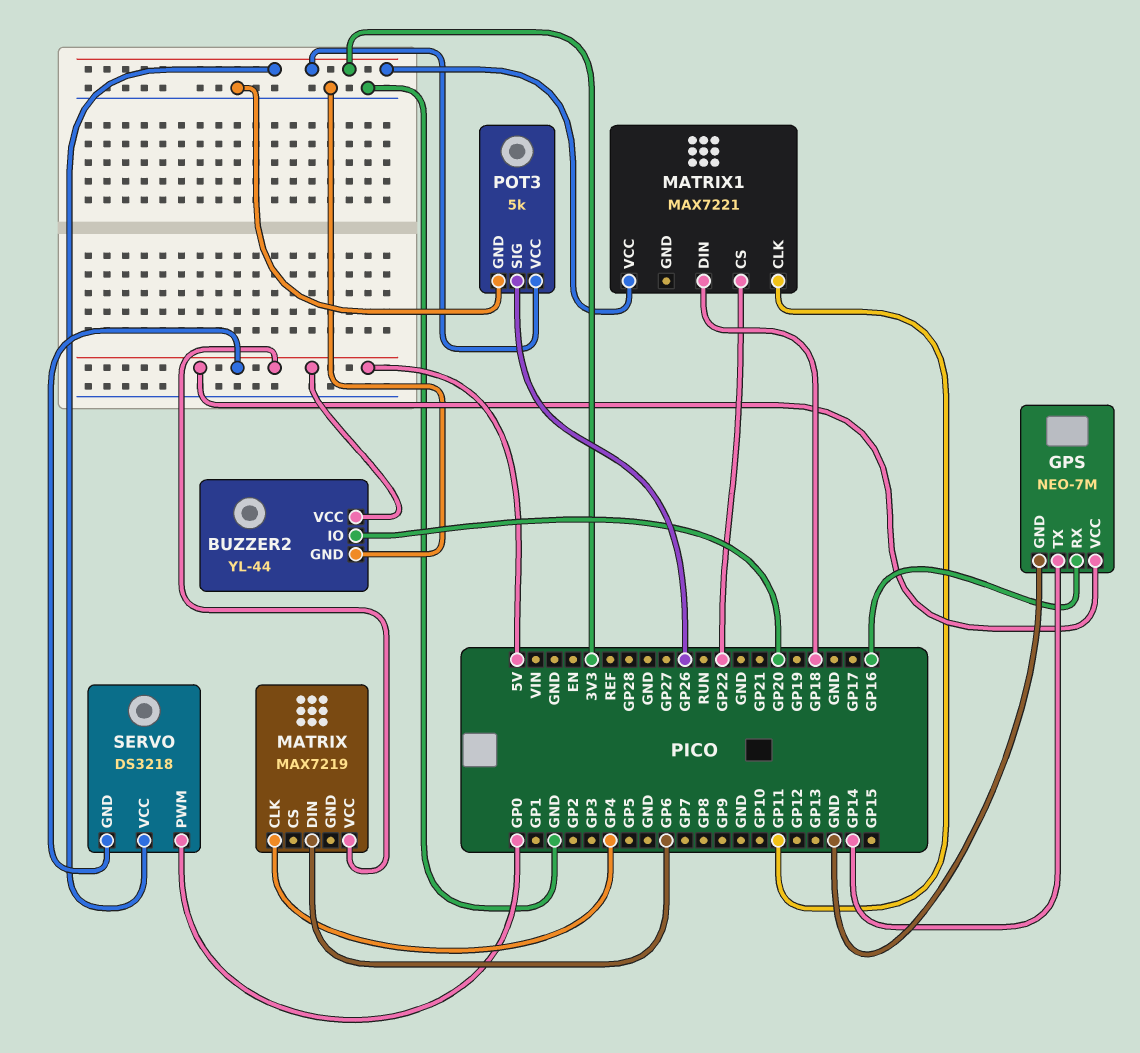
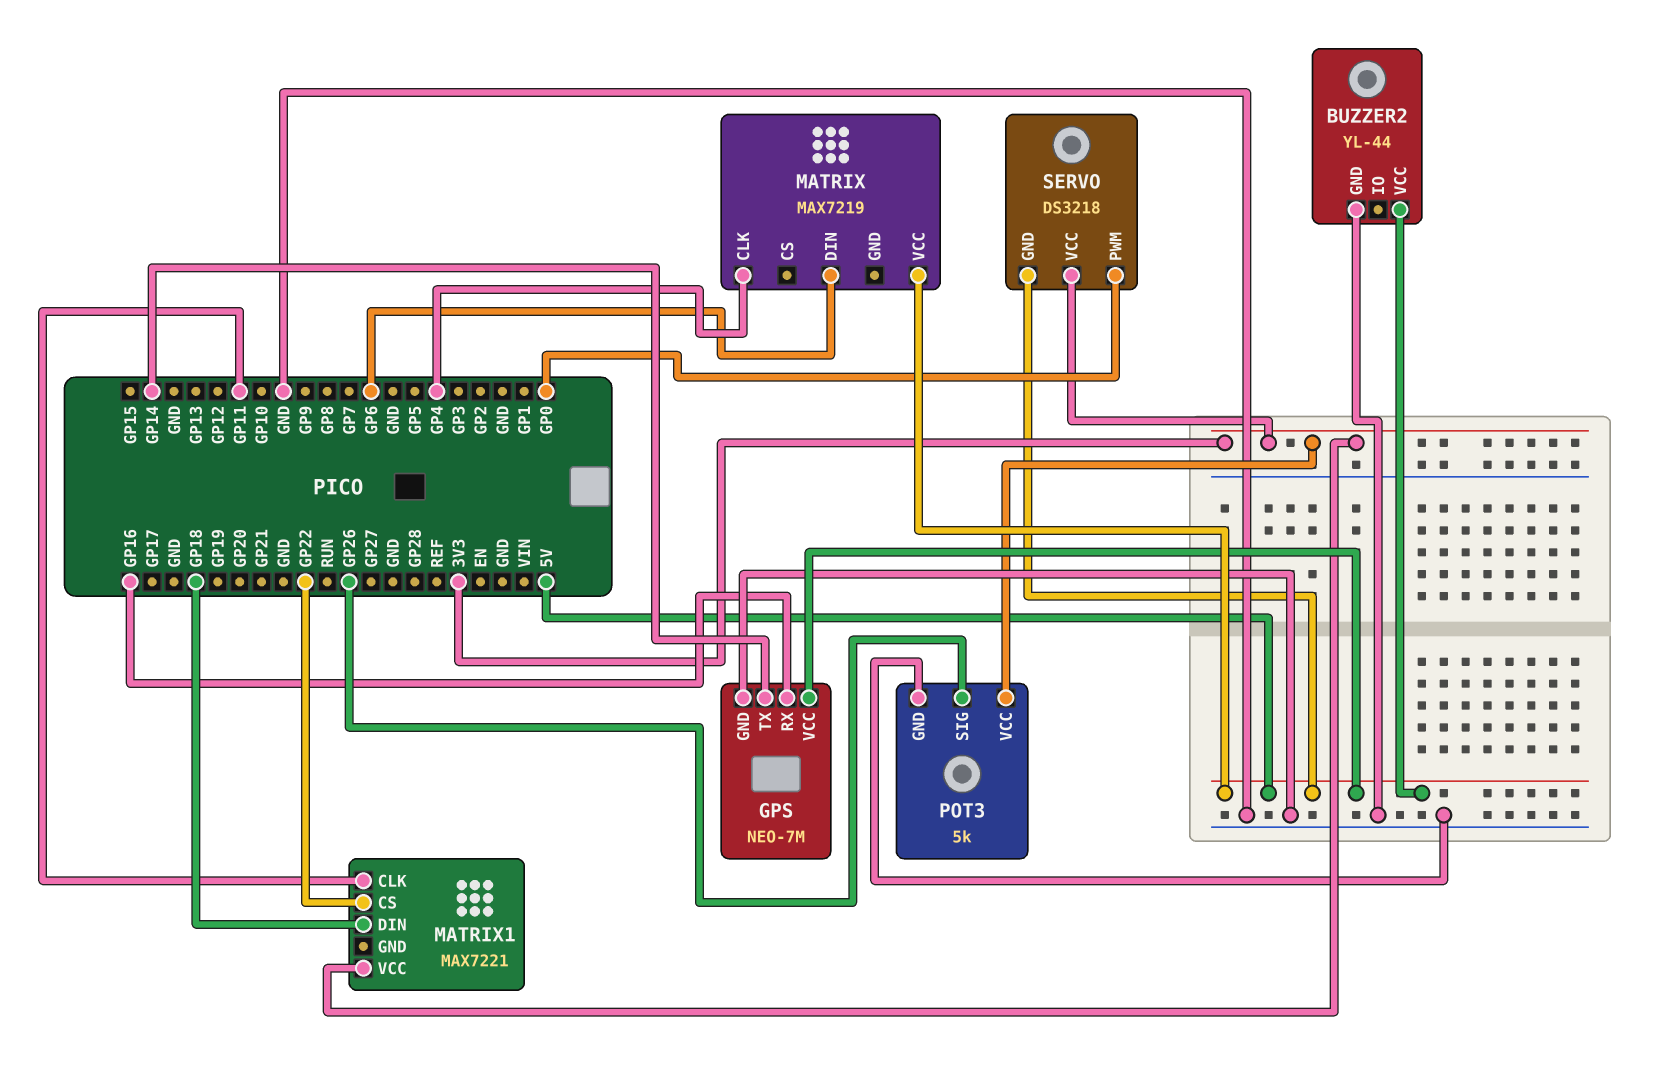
BUZZER2 pin IO: GP20 -> none

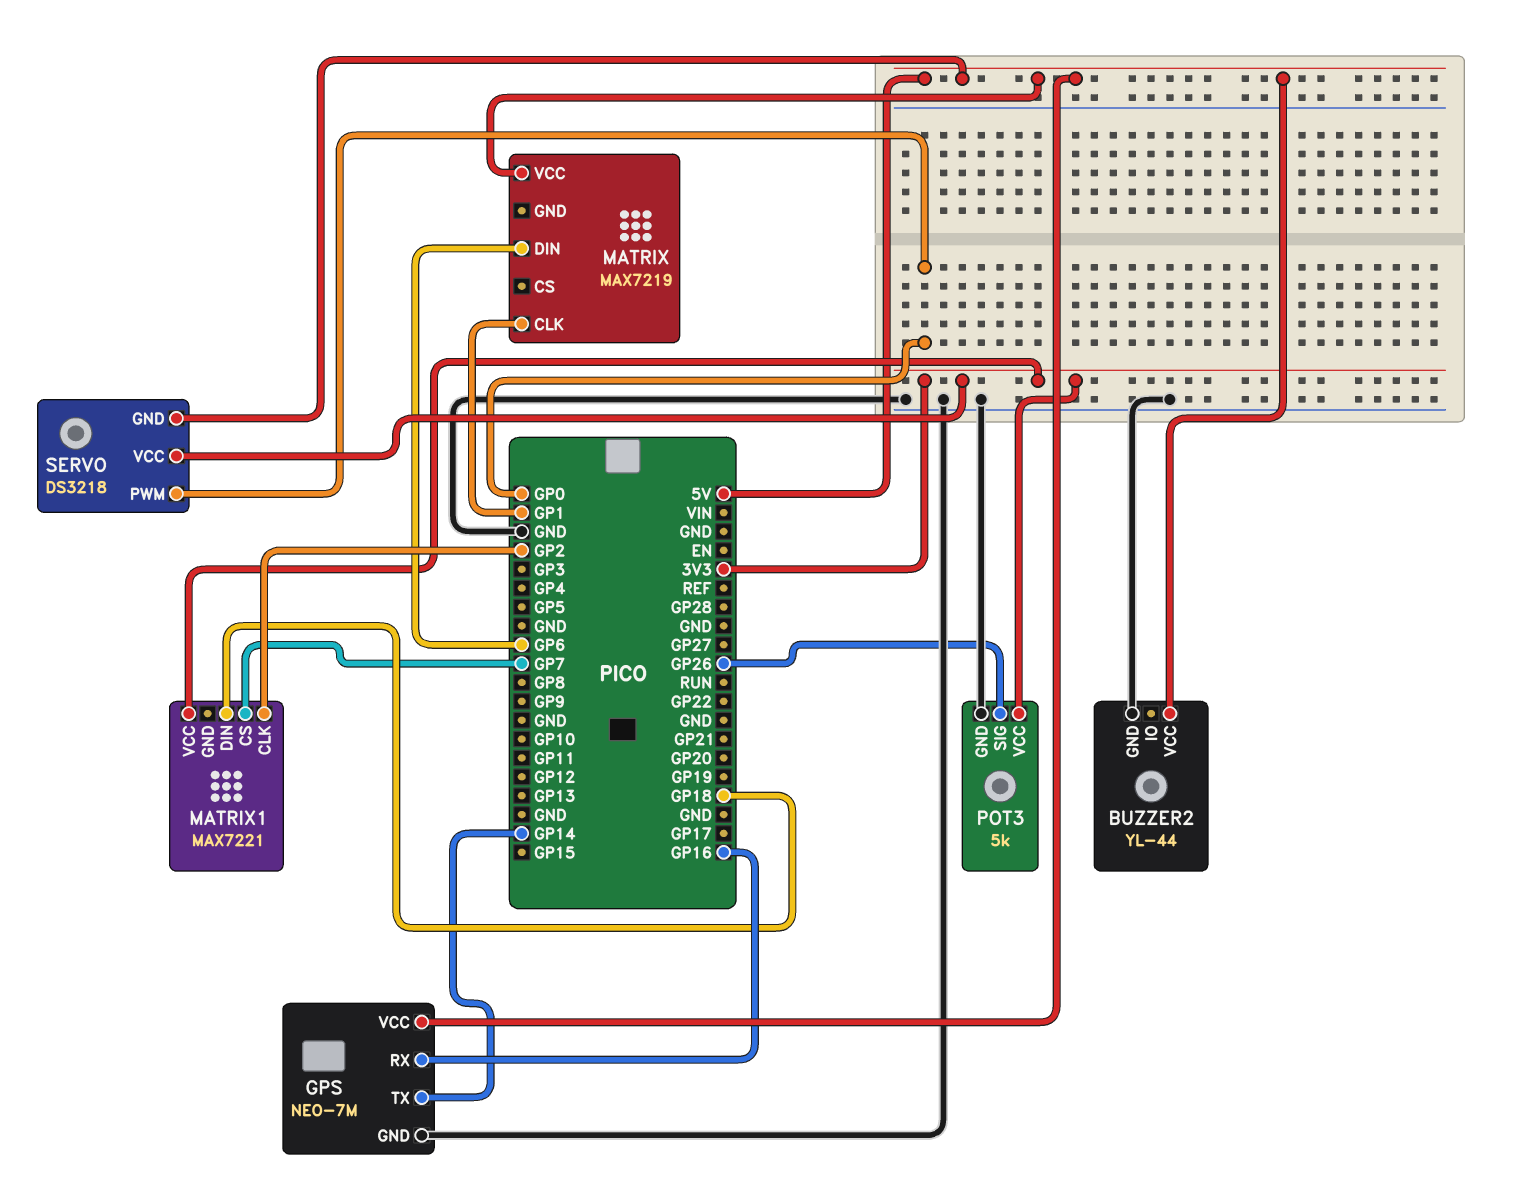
MATRIX pin CLK: GP4 -> GP1
MATRIX1 pin CLK: GP11 -> GP2
MATRIX1 pin CS: GP22 -> GP7

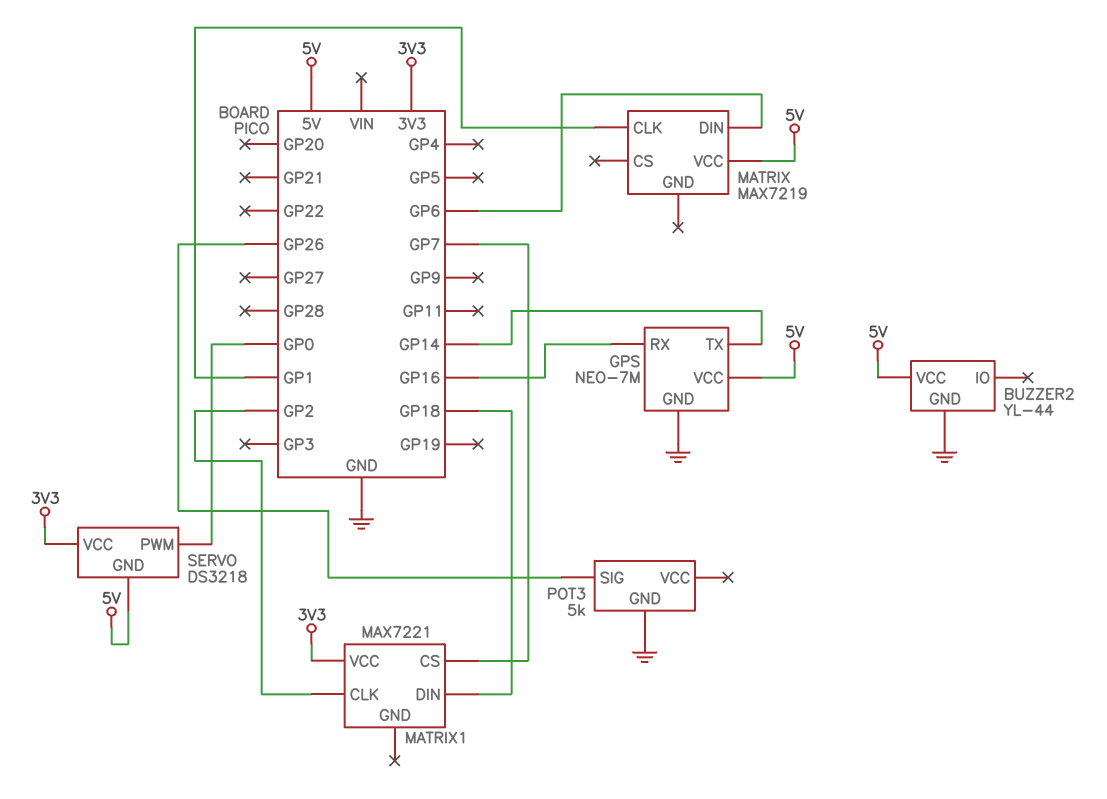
POT3 pin VCC: 3V3 -> none

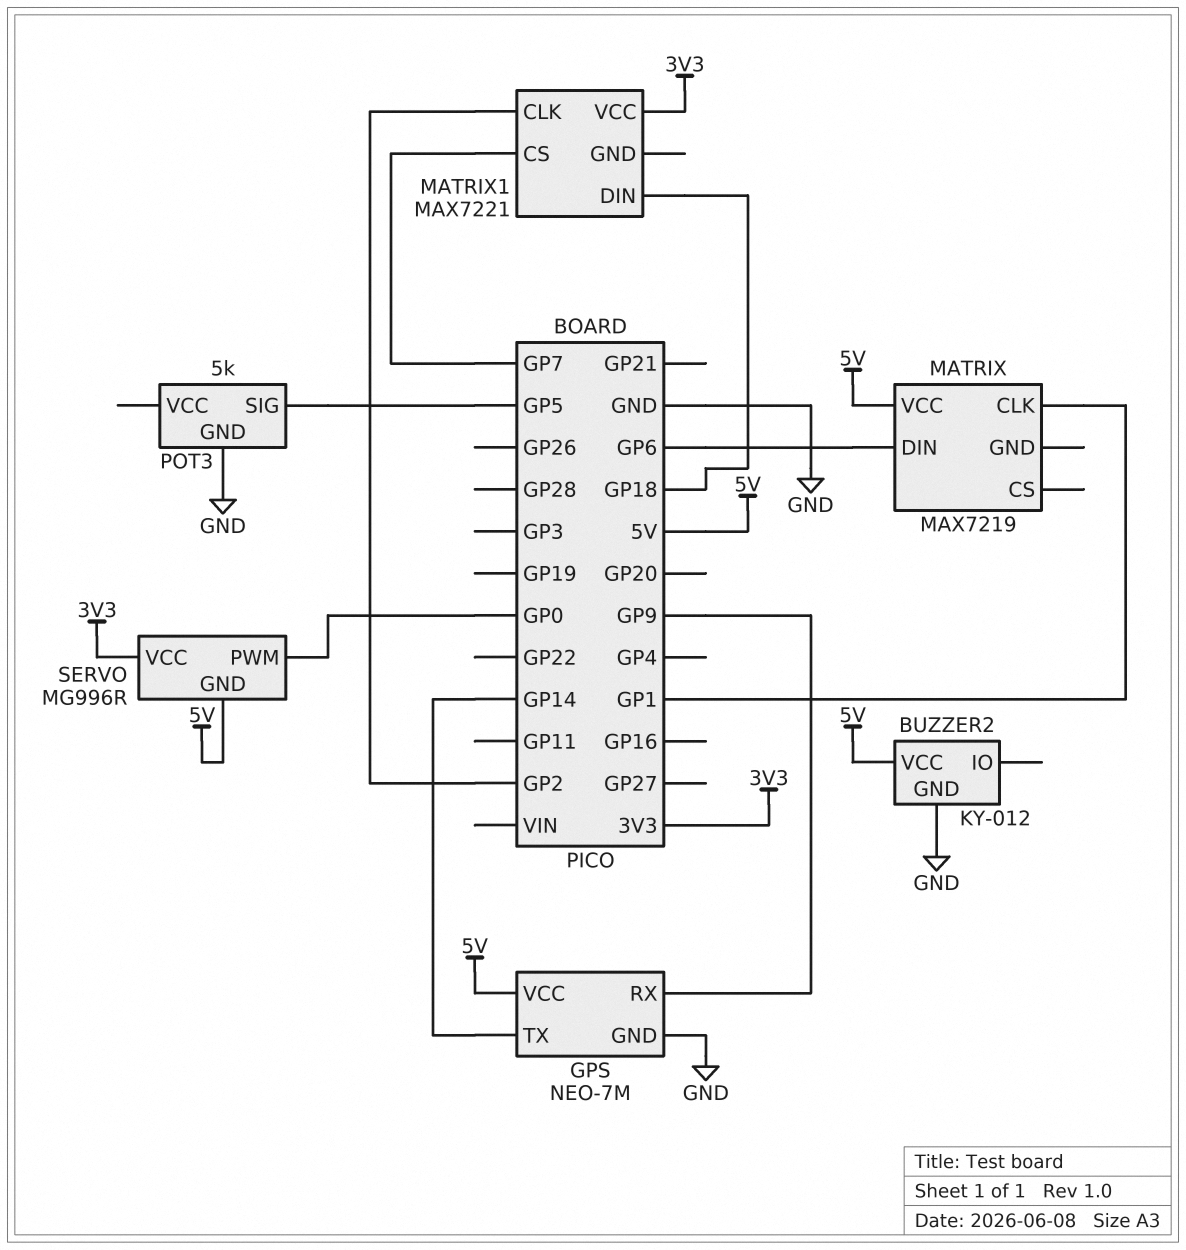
BUZZER2: YL-44 -> KY-012
GPS pin RX: GP16 -> GP9
POT3 pin SIG: GP26 -> GP5
SERVO: DS3218 -> MG996R

